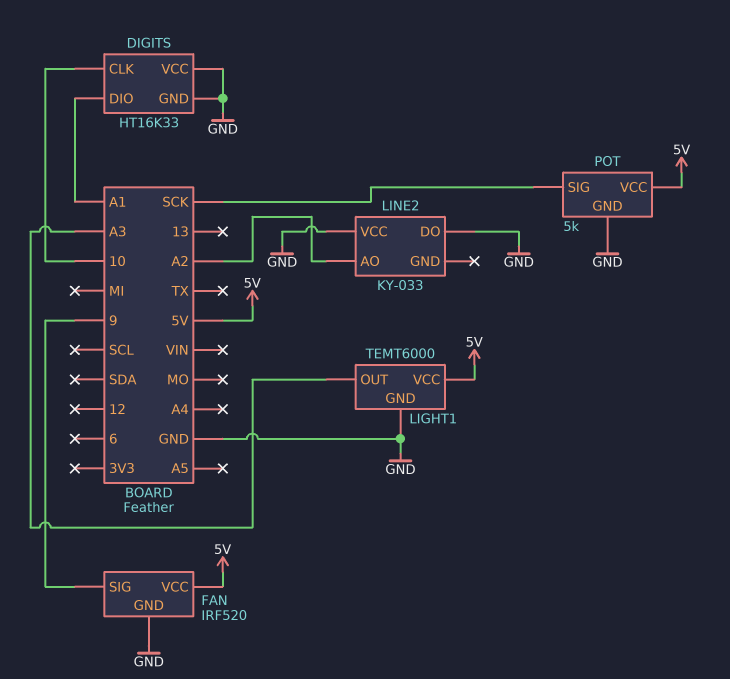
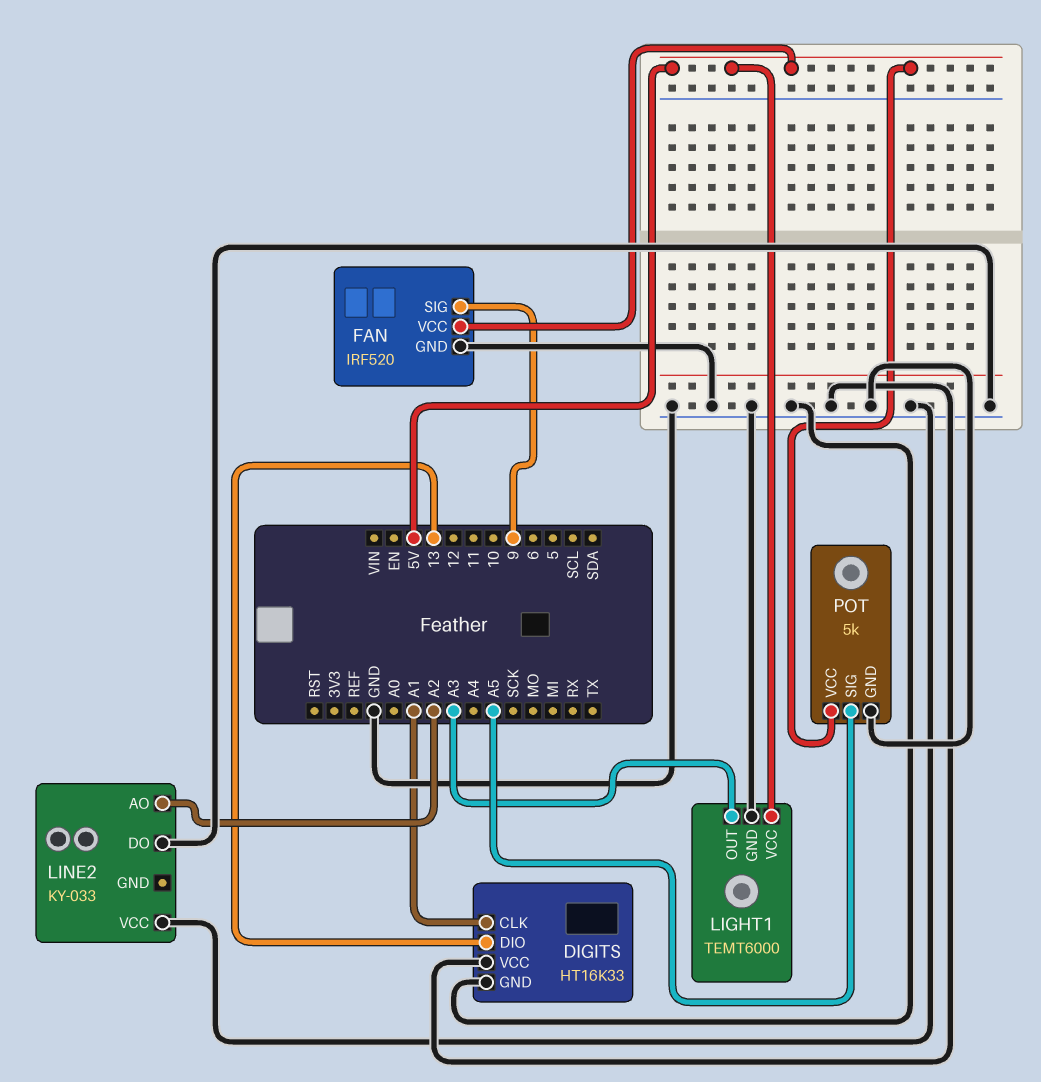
DIGITS pin CLK: 10 -> A1
DIGITS pin DIO: A1 -> 13
POT pin SIG: SCK -> A5

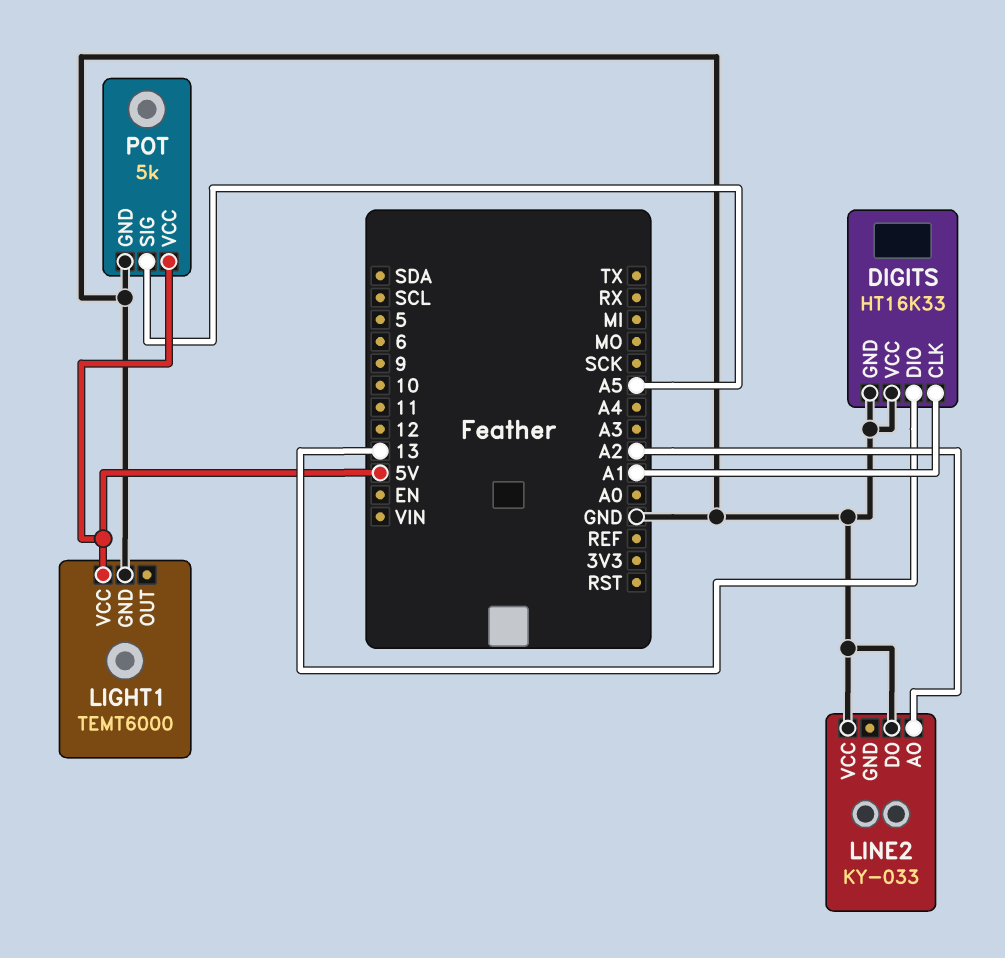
FAN: IRF520 -> none
FAN pin GND: GND -> none
FAN pin SIG: 9 -> none
FAN pin VCC: 5V -> none
LIGHT1 pin OUT: A3 -> none

